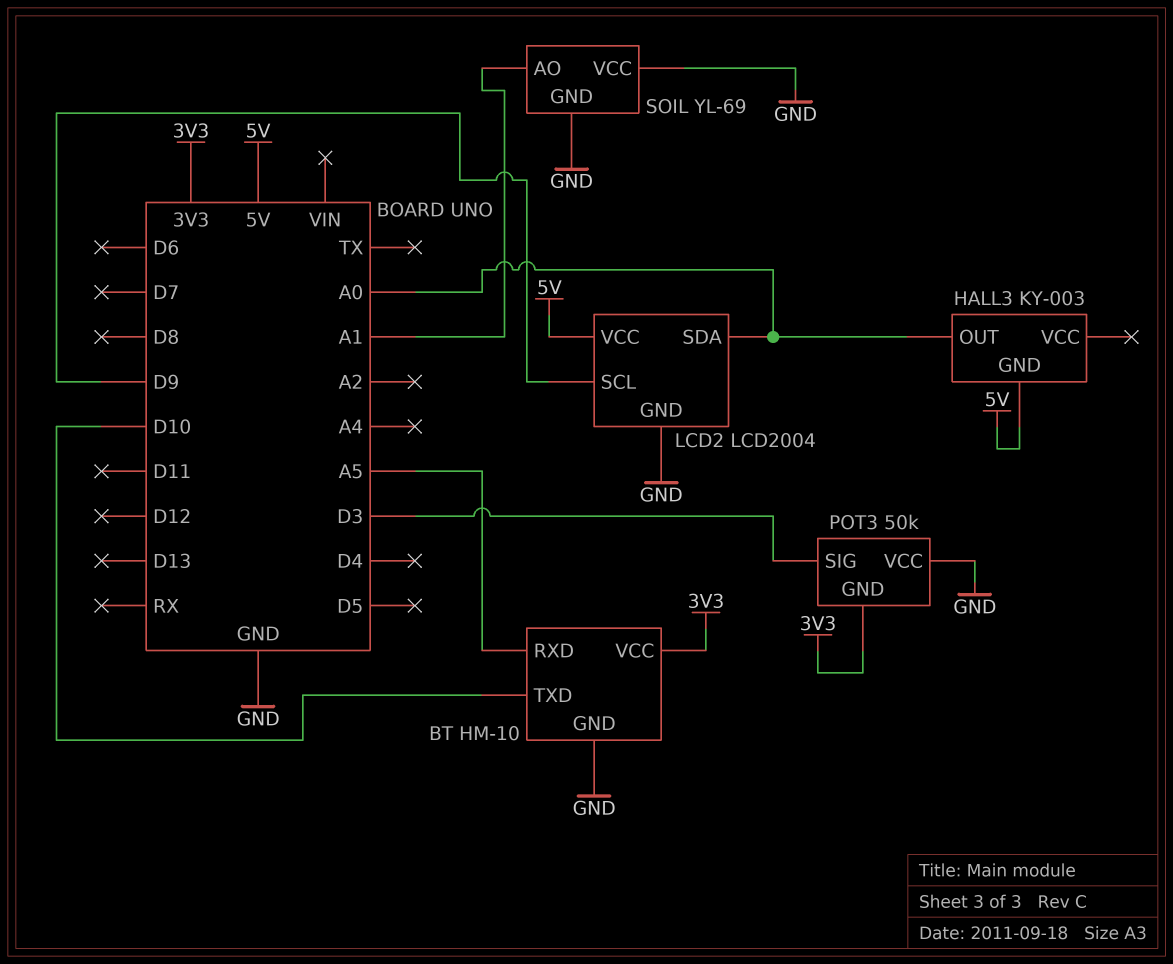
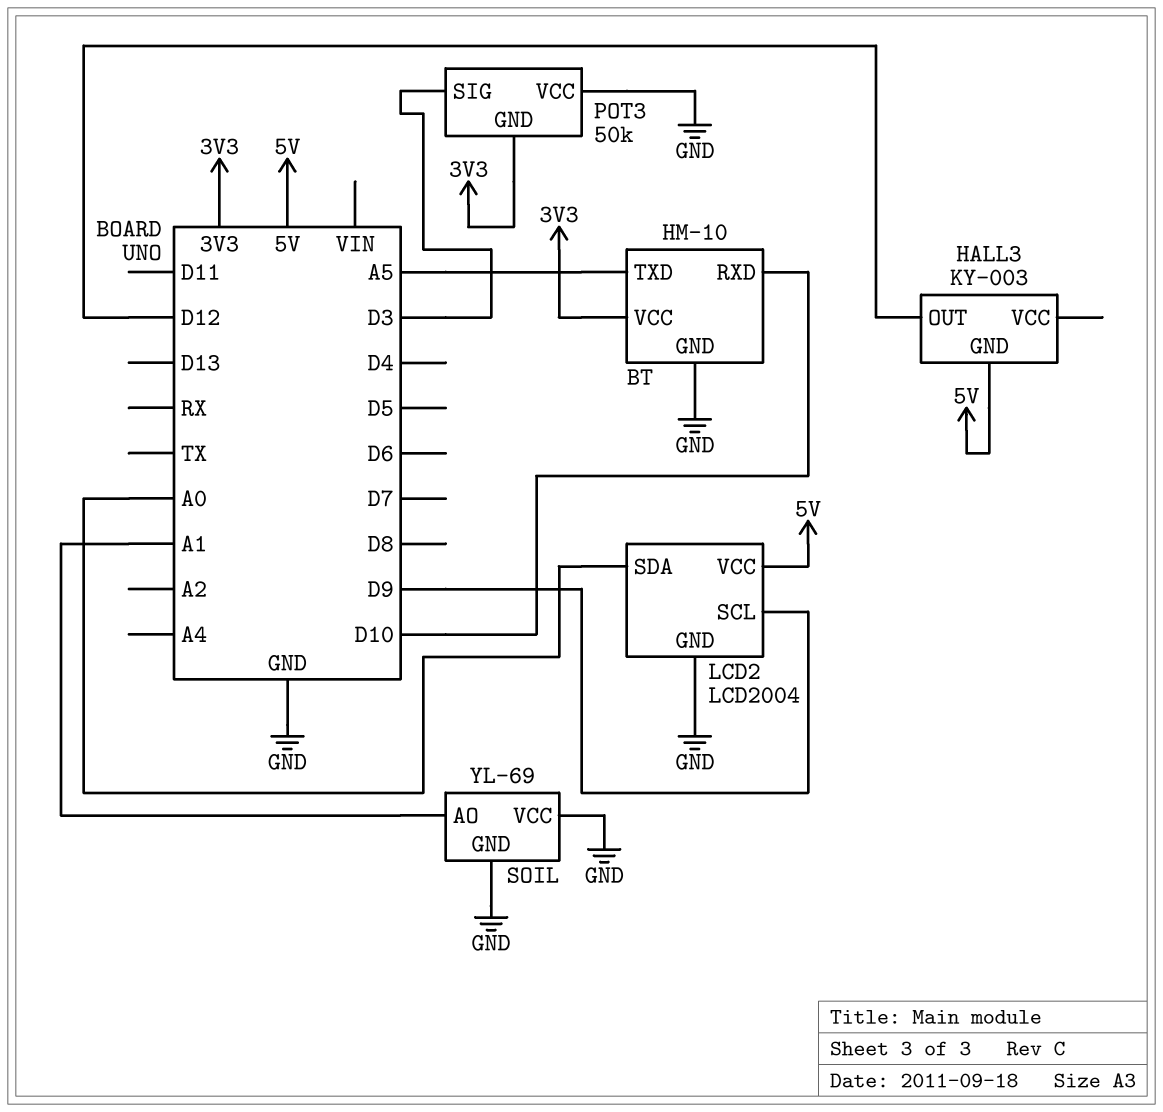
BT pin RXD: A5 -> D10
BT pin TXD: D10 -> A5
HALL3 pin OUT: A0 -> D12

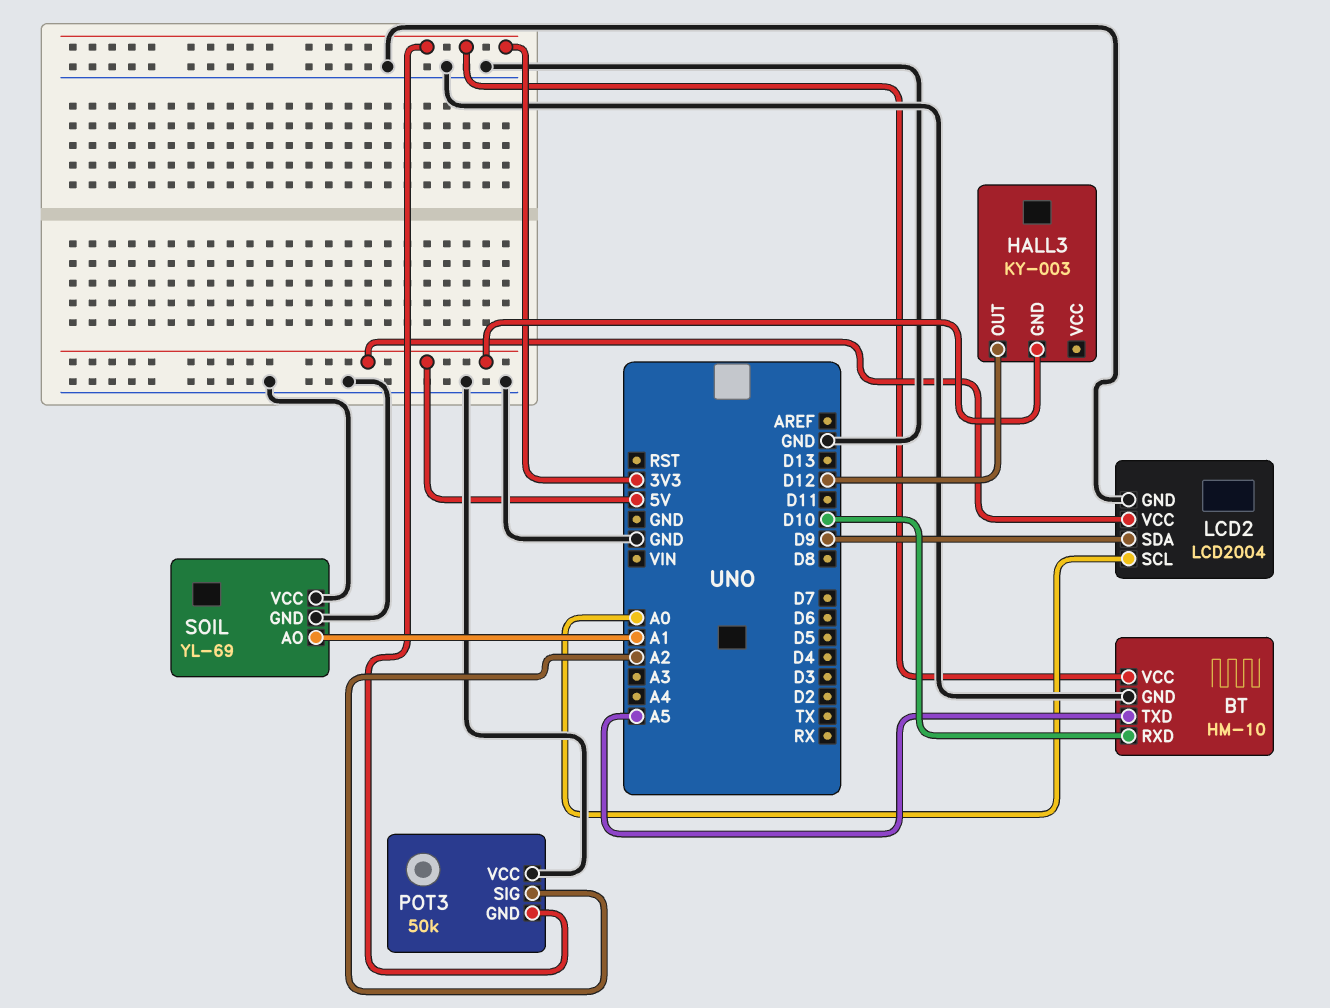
LCD2 pin SCL: D9 -> A0
LCD2 pin SDA: A0 -> D9
POT3 pin SIG: D3 -> A2

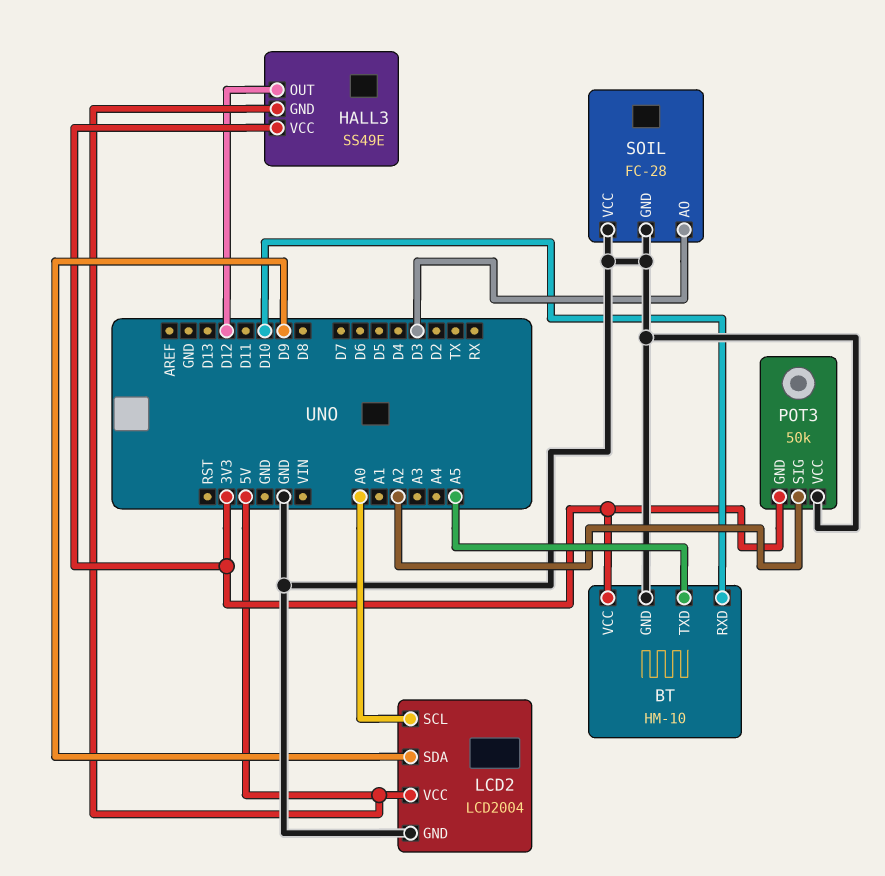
HALL3: KY-003 -> SS49E
HALL3 pin VCC: none -> 3V3
SOIL: YL-69 -> FC-28
SOIL pin AO: A1 -> D3

